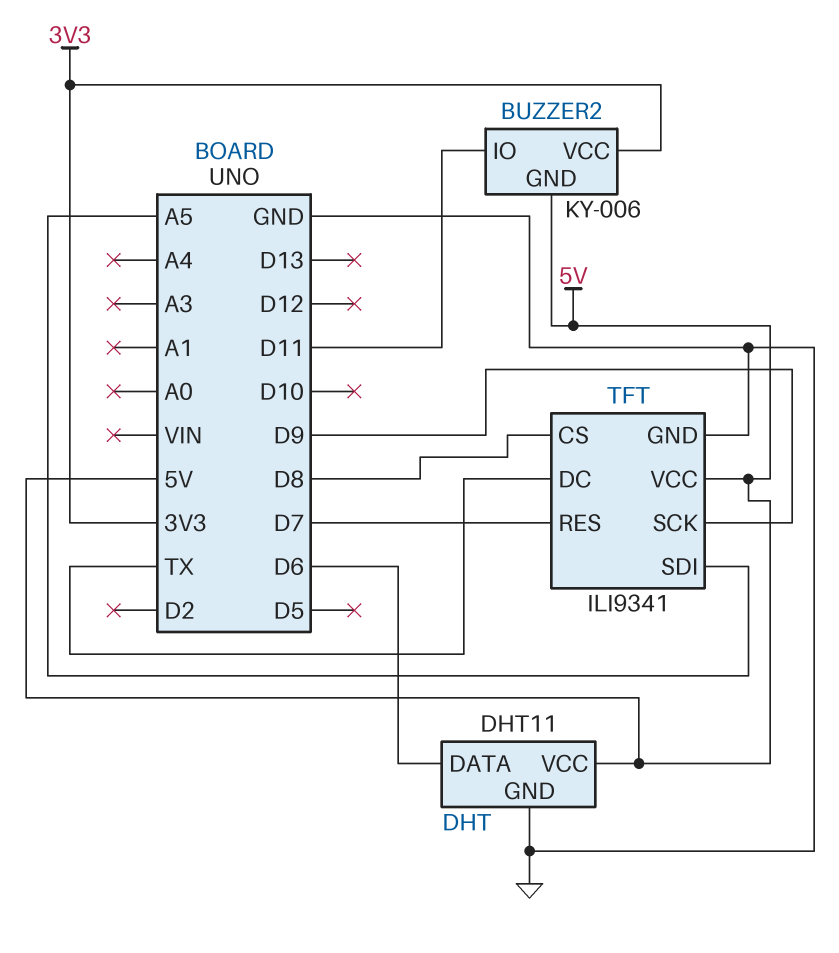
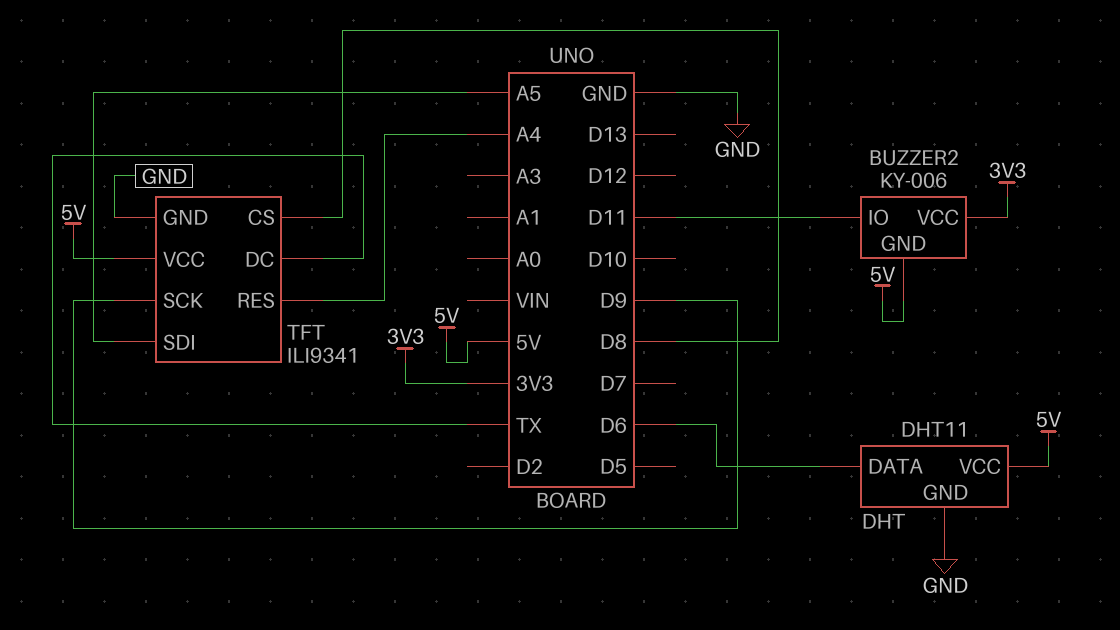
TFT pin RES: D7 -> A4

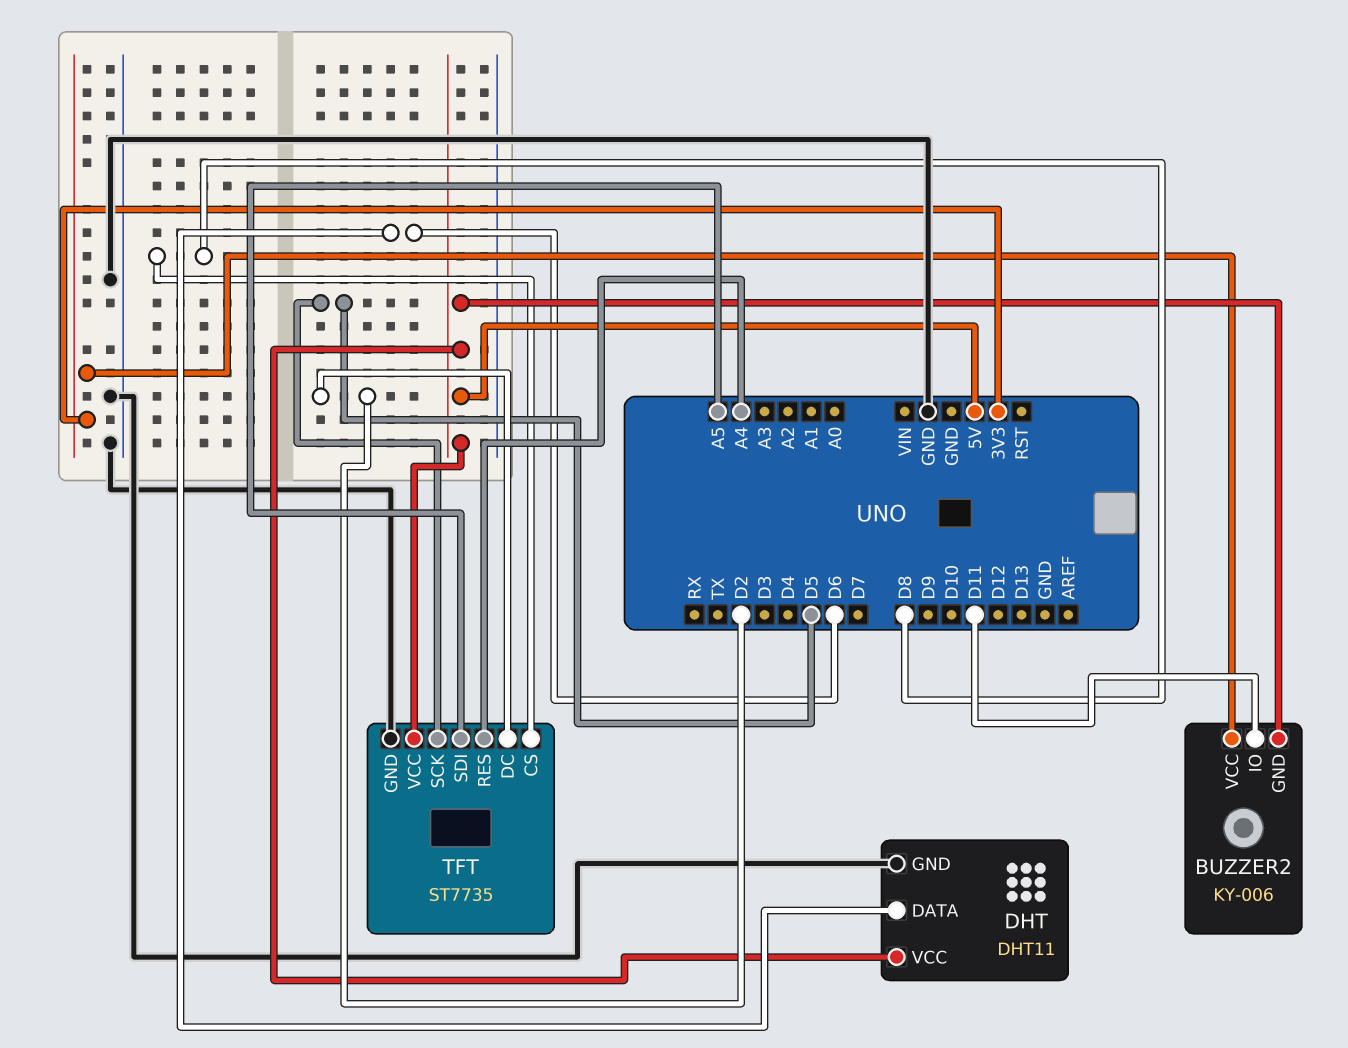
TFT: ILI9341 -> ST7735
TFT pin DC: TX -> D2
TFT pin SCK: D9 -> D5

